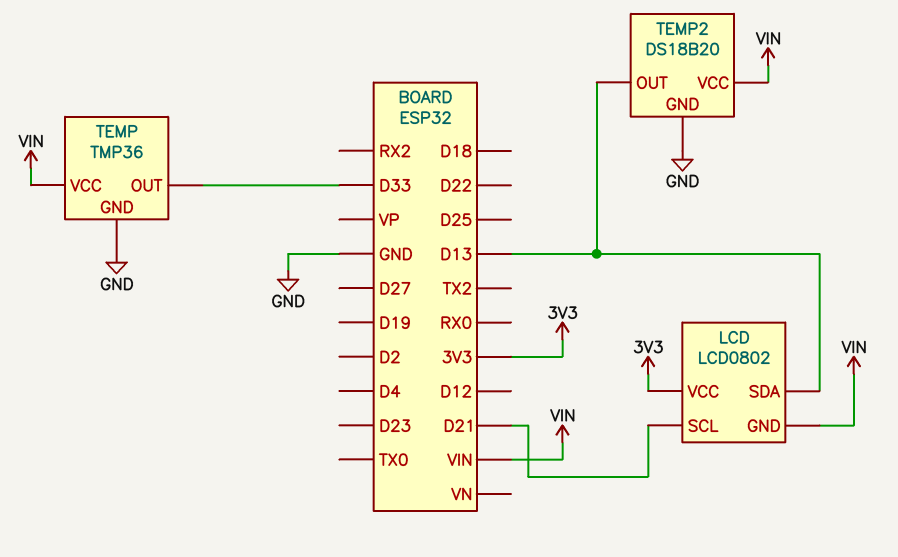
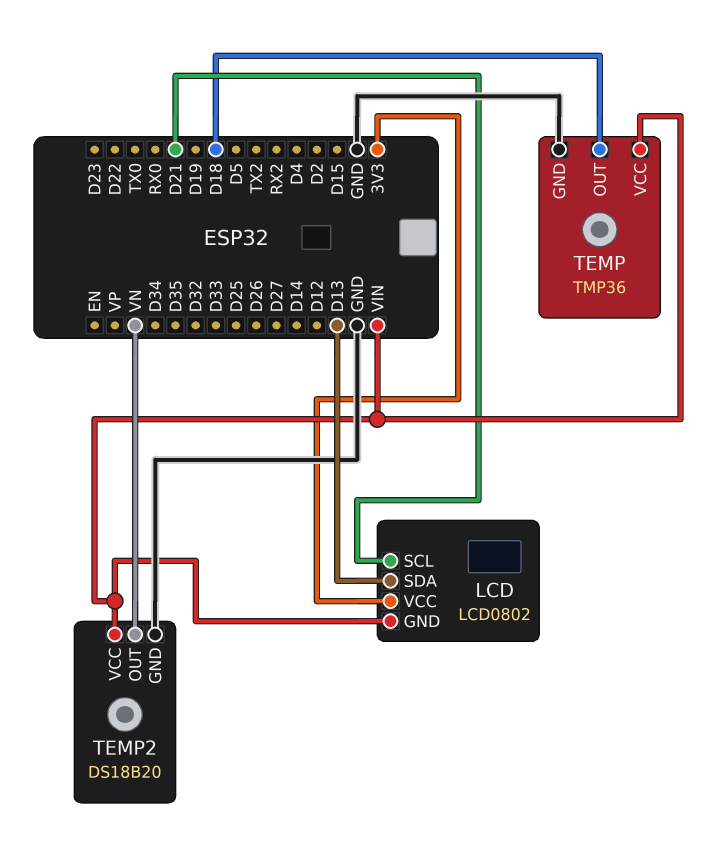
TEMP pin OUT: D33 -> D18
TEMP2 pin OUT: D13 -> VN

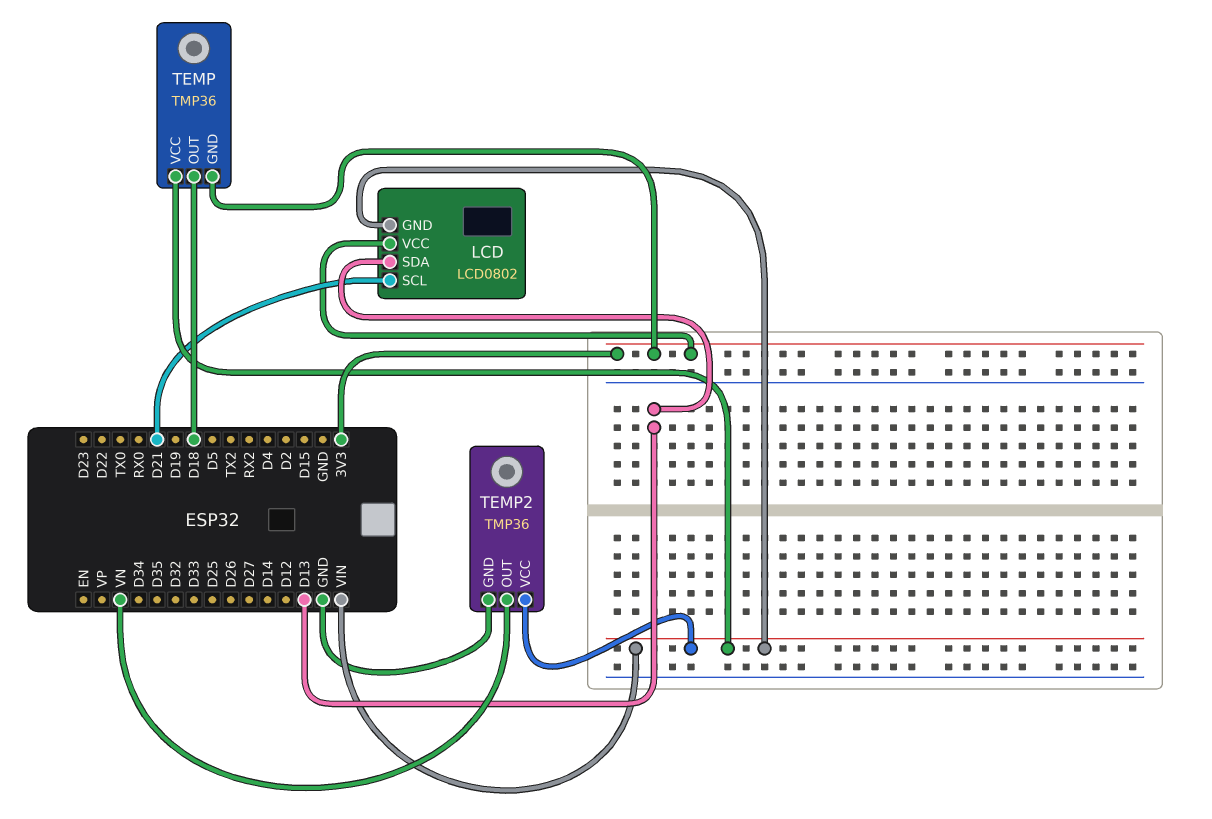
TEMP pin GND: GND -> 3V3
TEMP2: DS18B20 -> TMP36

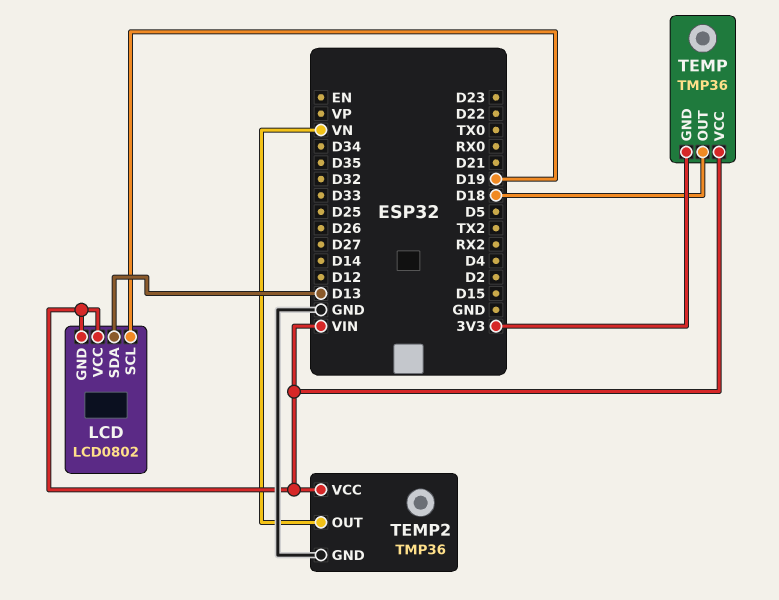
LCD pin SCL: D21 -> D19
LCD pin VCC: 3V3 -> VIN

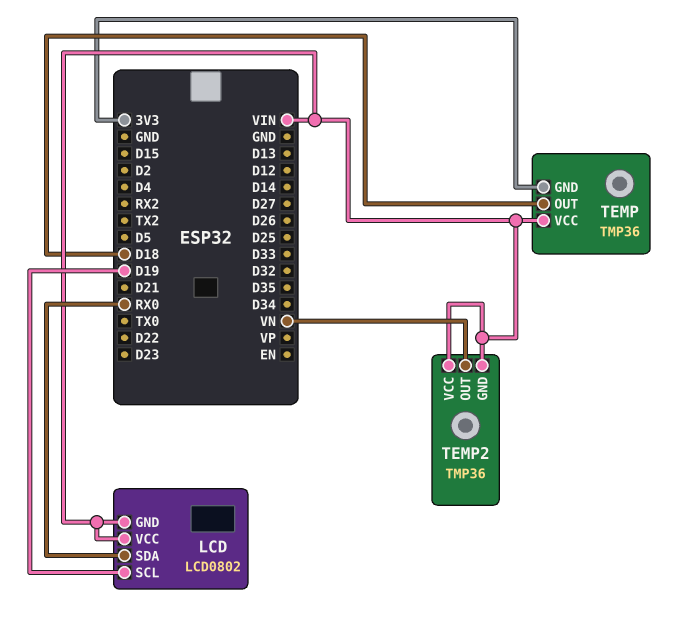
LCD pin SDA: D13 -> RX0
TEMP2 pin GND: GND -> VIN

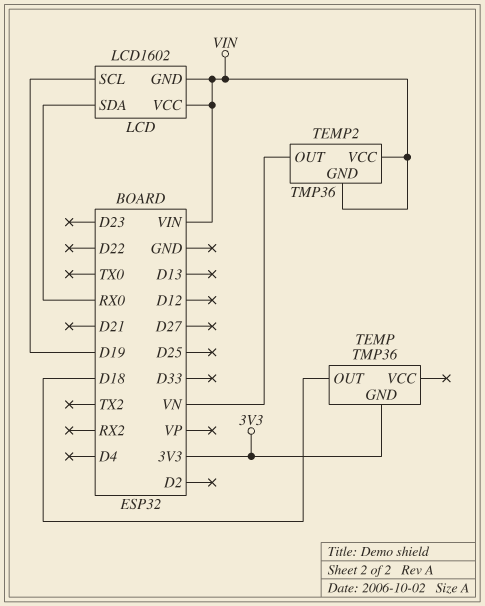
LCD: LCD0802 -> LCD1602
TEMP pin VCC: VIN -> none

